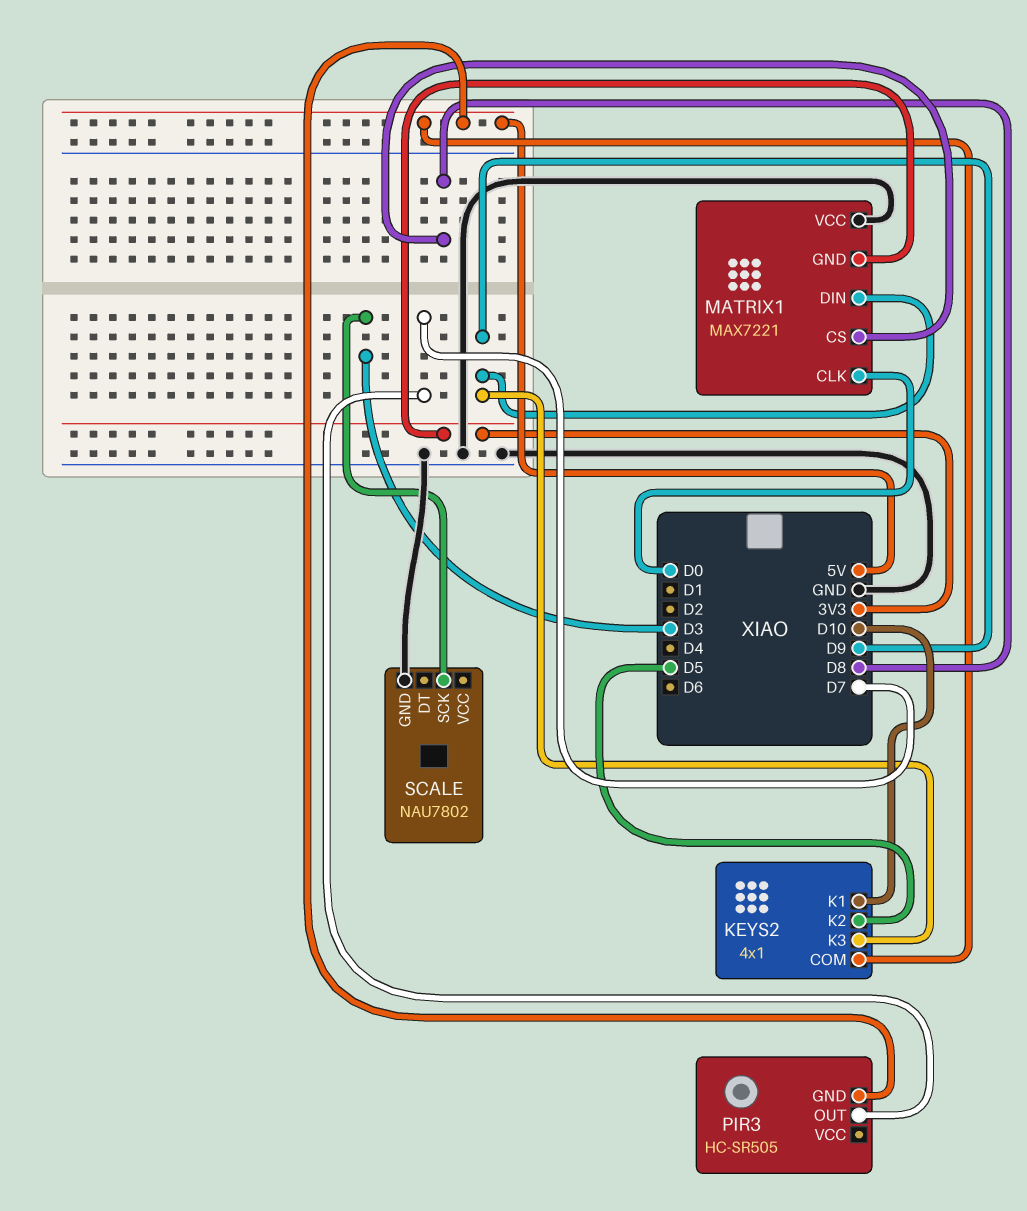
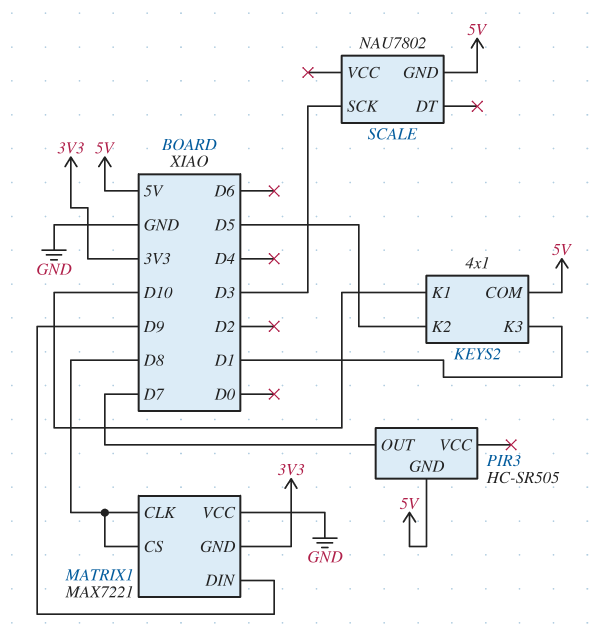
KEYS2 pin K3: D9 -> D1
MATRIX1 pin CLK: D0 -> D8
SCALE pin GND: GND -> 5V

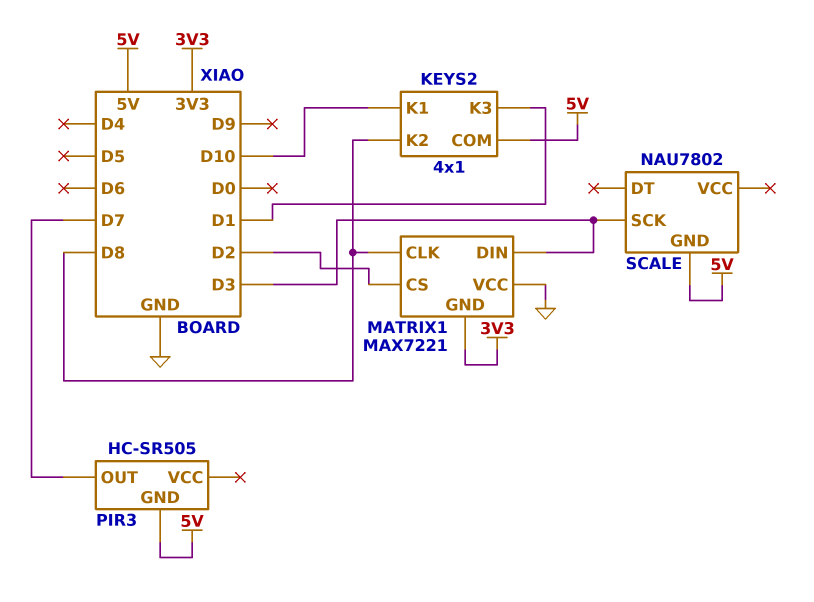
KEYS2 pin K2: D5 -> D8
MATRIX1 pin CS: D8 -> D2
MATRIX1 pin DIN: D9 -> D3

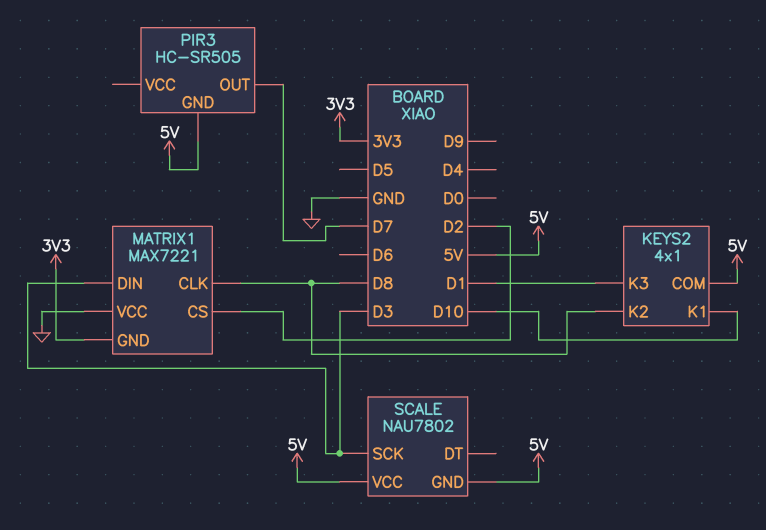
SCALE pin VCC: none -> 5V

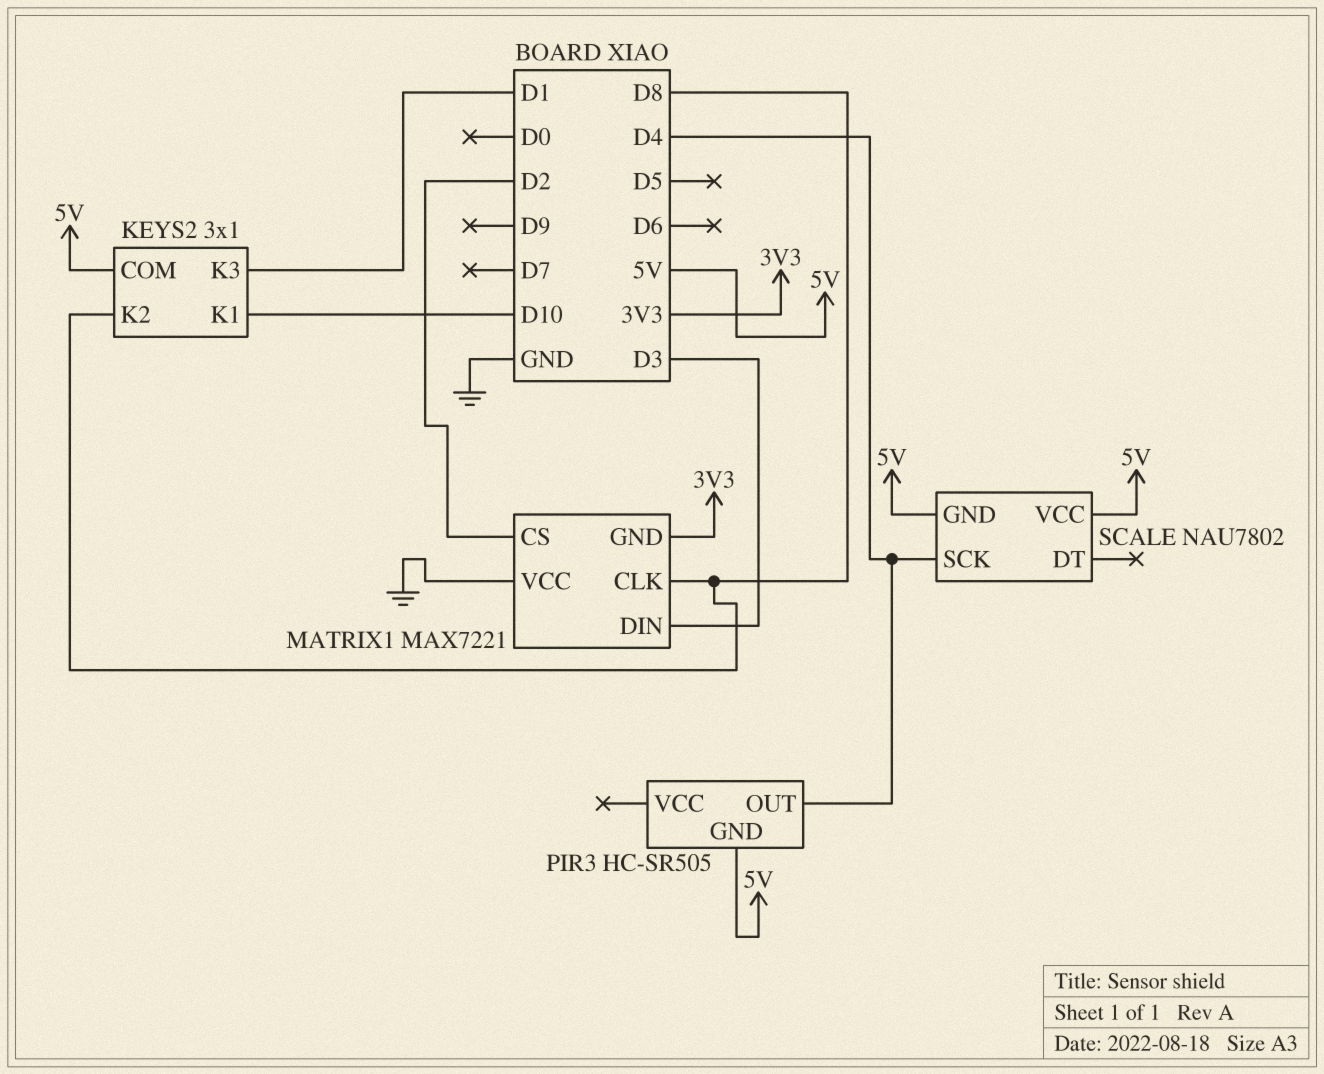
KEYS2: 4x1 -> 3x1
PIR3 pin OUT: D7 -> D4
SCALE pin SCK: D3 -> D4

